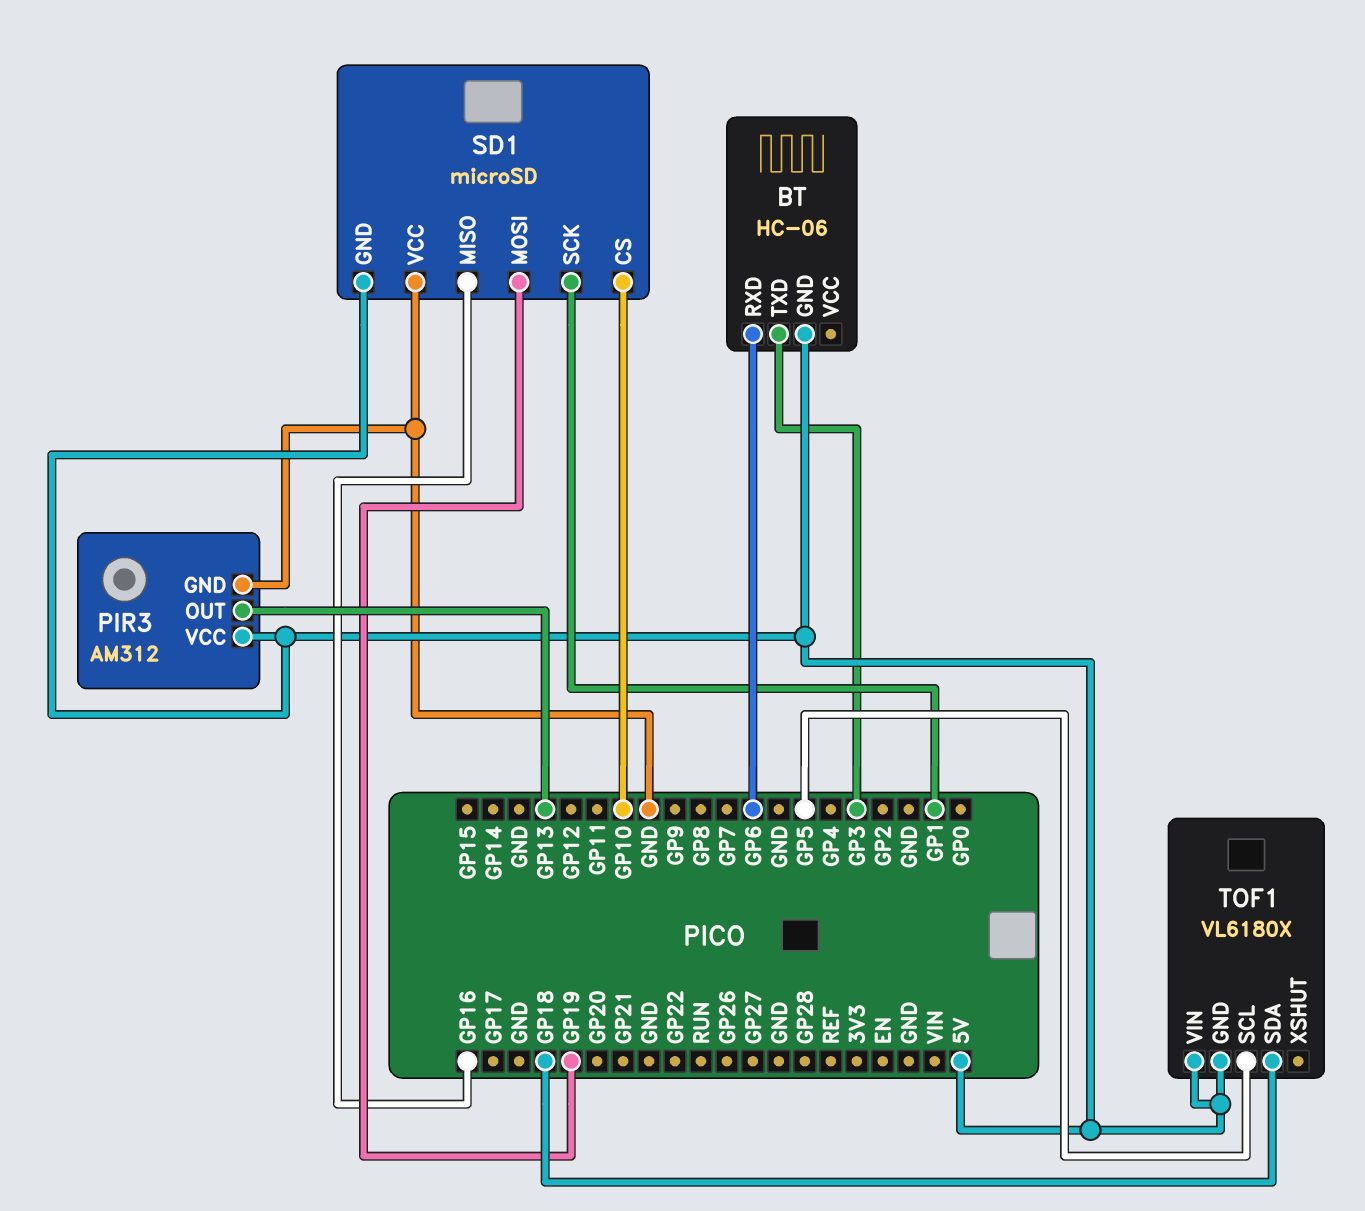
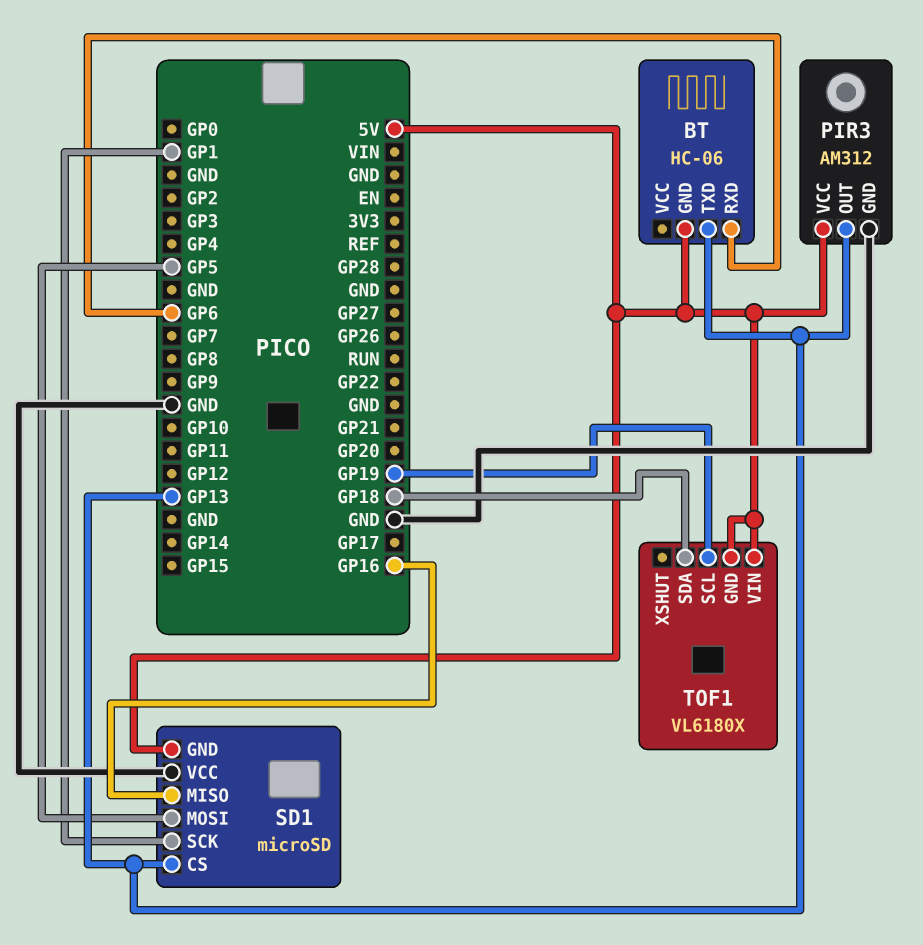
BT pin TXD: GP3 -> GP13
SD1 pin CS: GP10 -> GP13
SD1 pin MOSI: GP19 -> GP5
TOF1 pin SCL: GP5 -> GP19

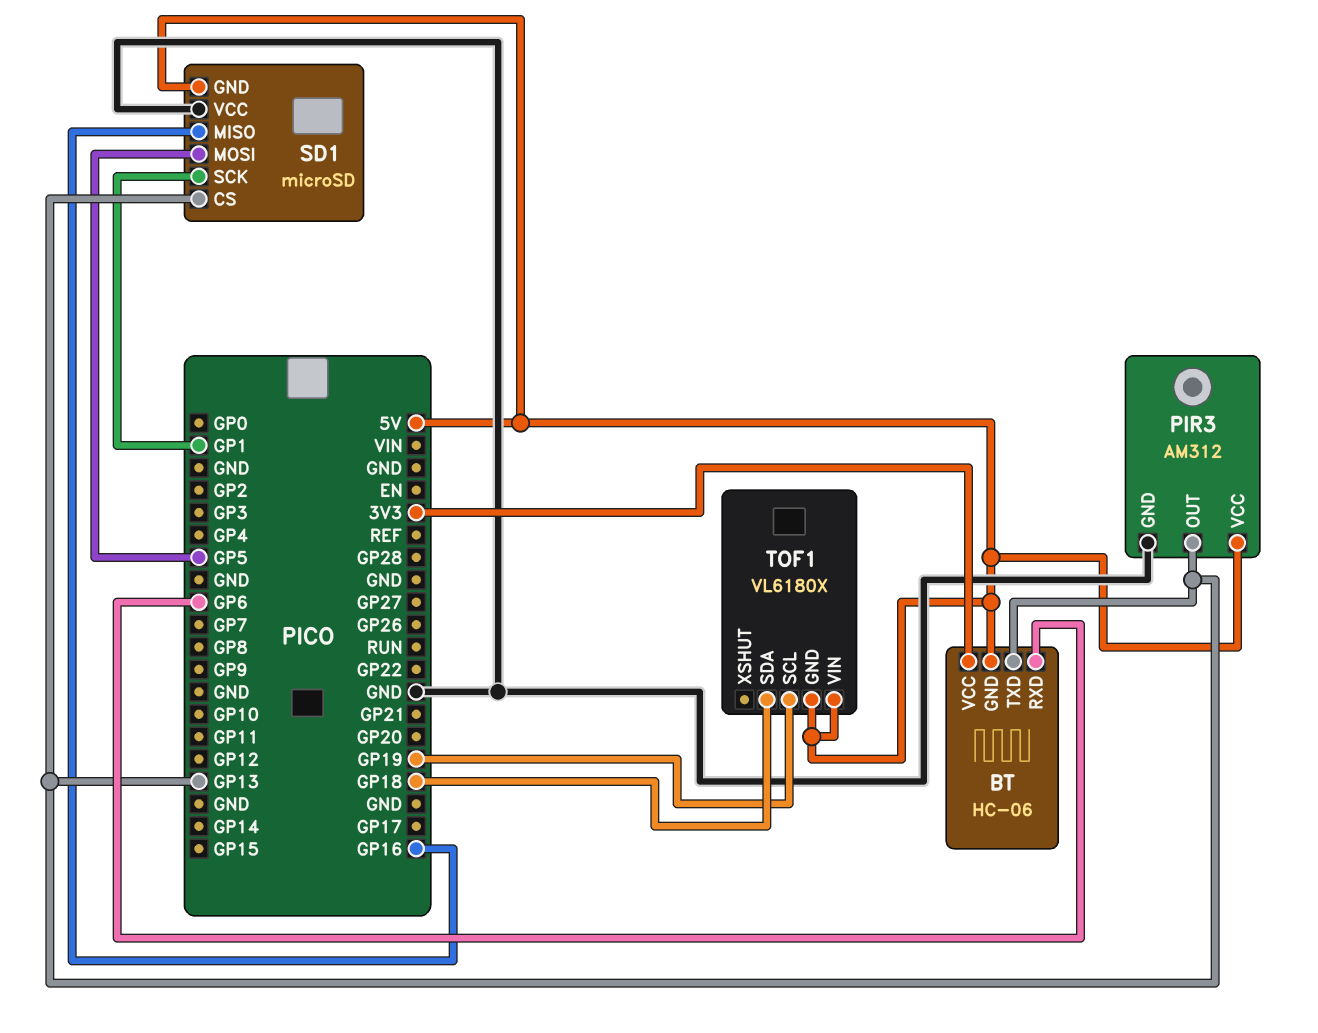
BT pin VCC: none -> 3V3

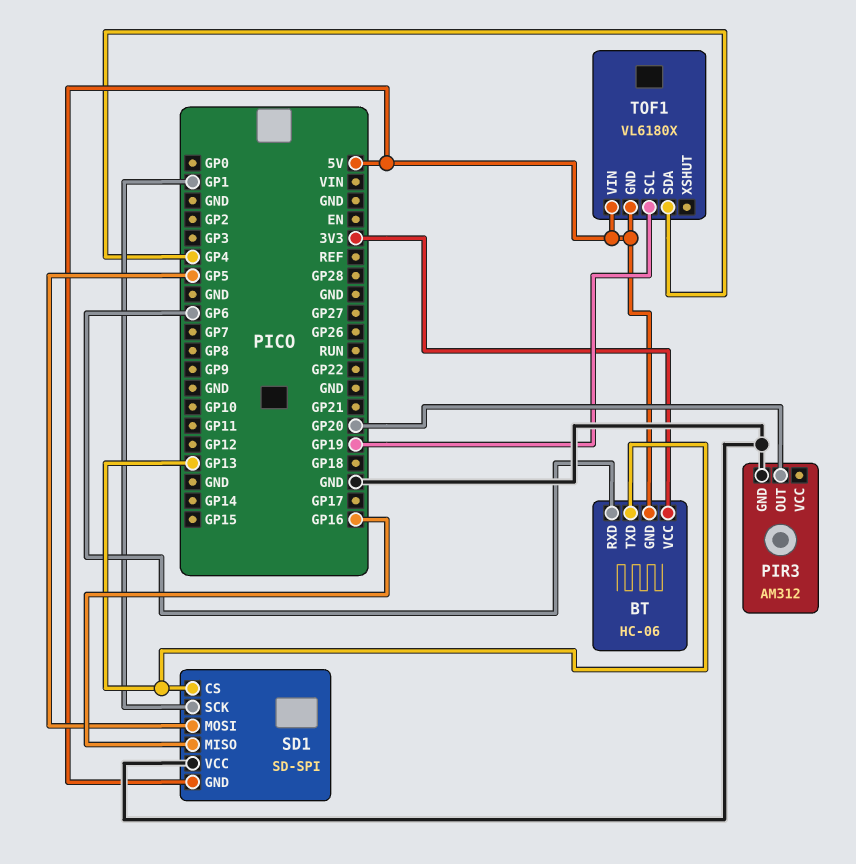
PIR3 pin OUT: GP13 -> GP20
PIR3 pin VCC: 5V -> none
SD1: microSD -> SD-SPI
TOF1 pin SDA: GP18 -> GP4

